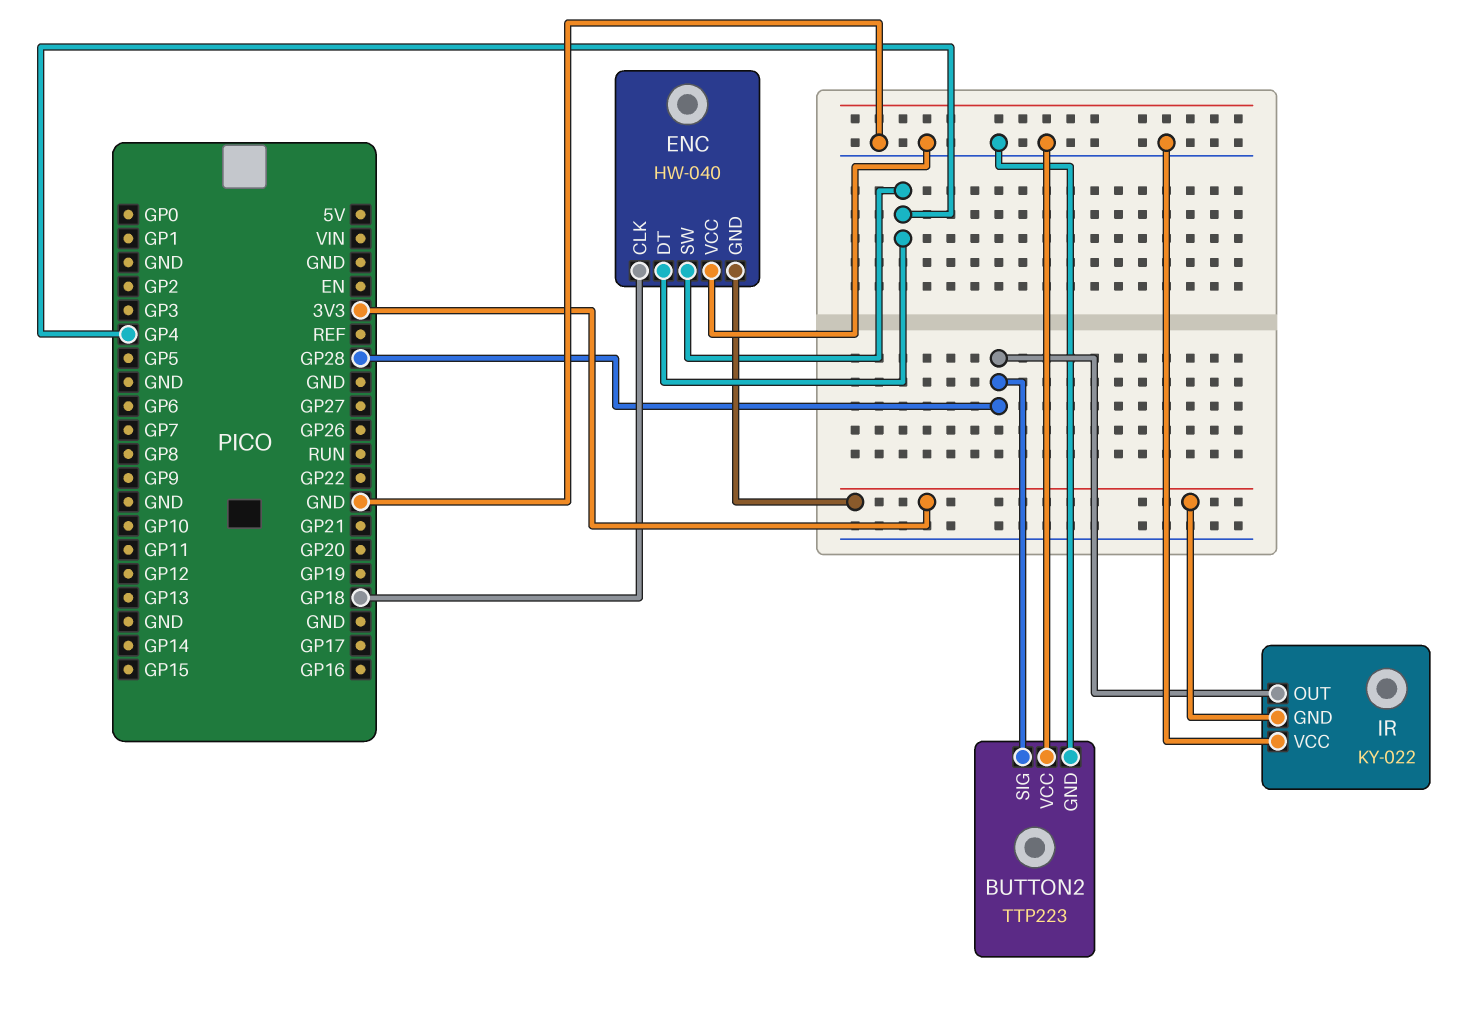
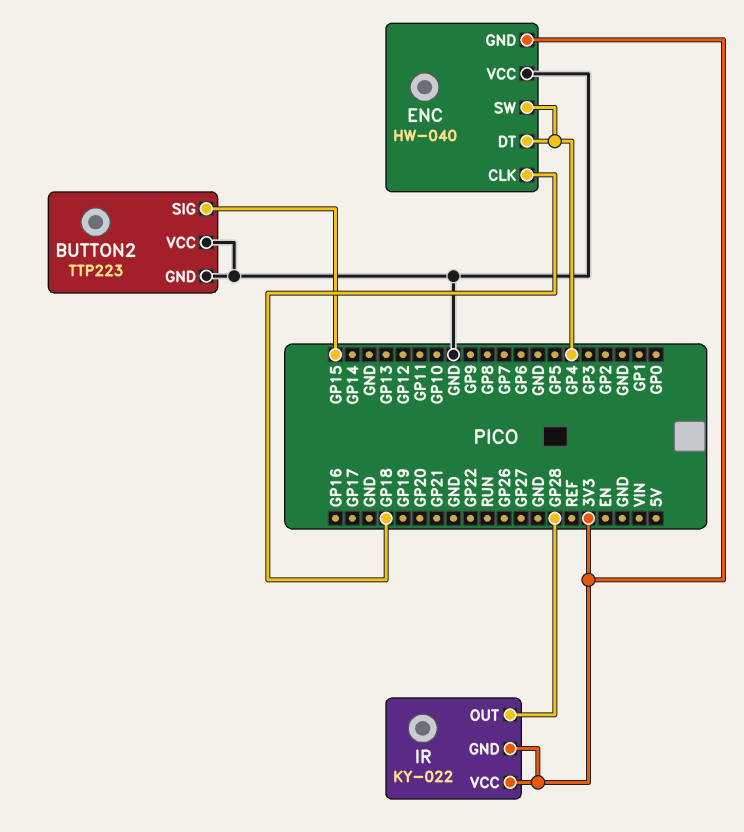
BUTTON2 pin SIG: GP28 -> GP15
IR pin VCC: GND -> 3V3

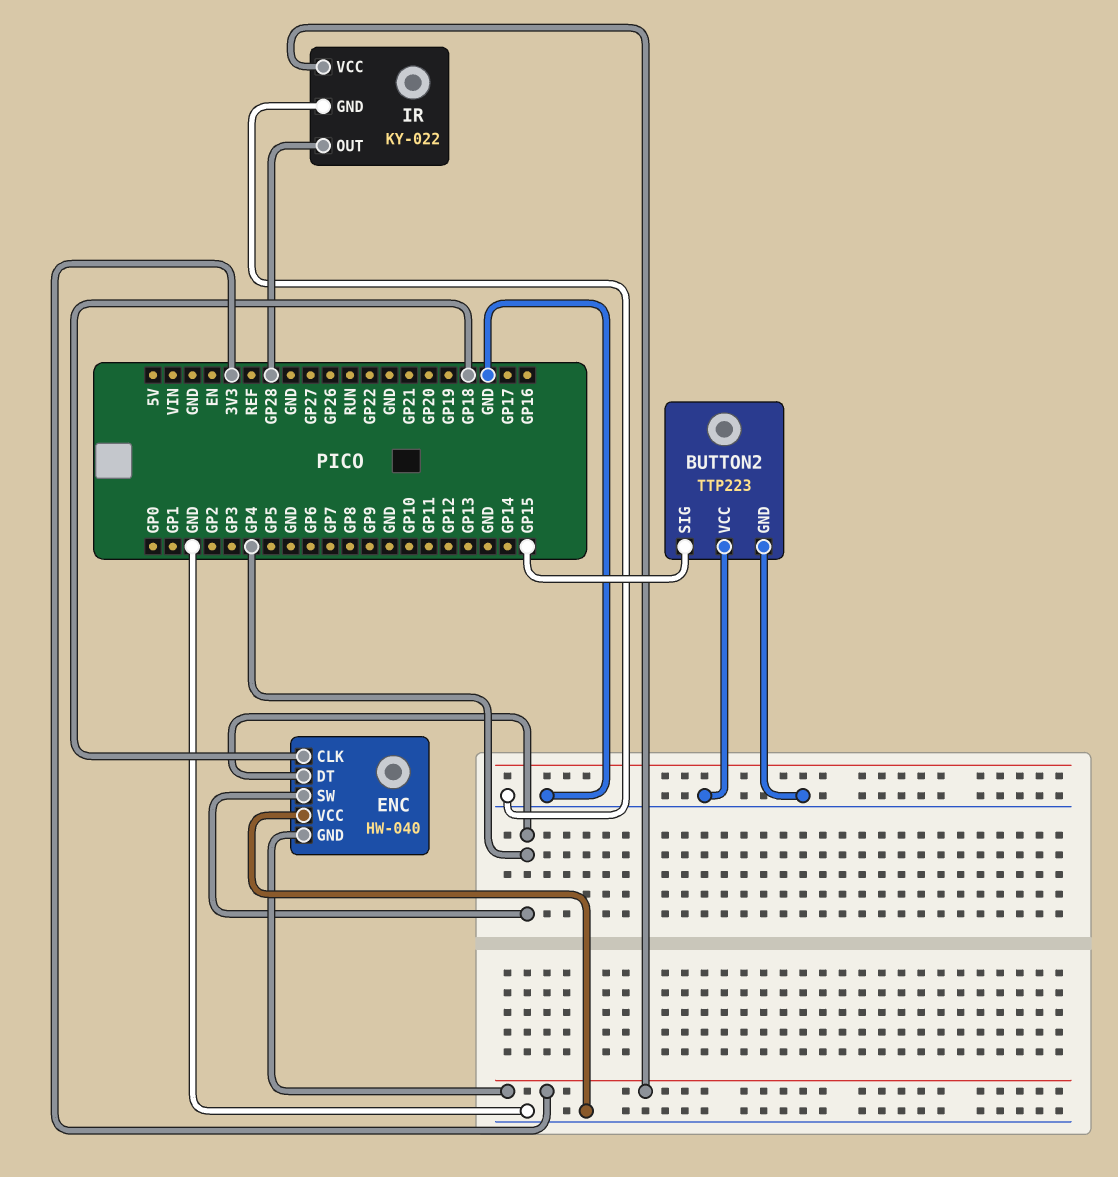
IR pin GND: 3V3 -> GND

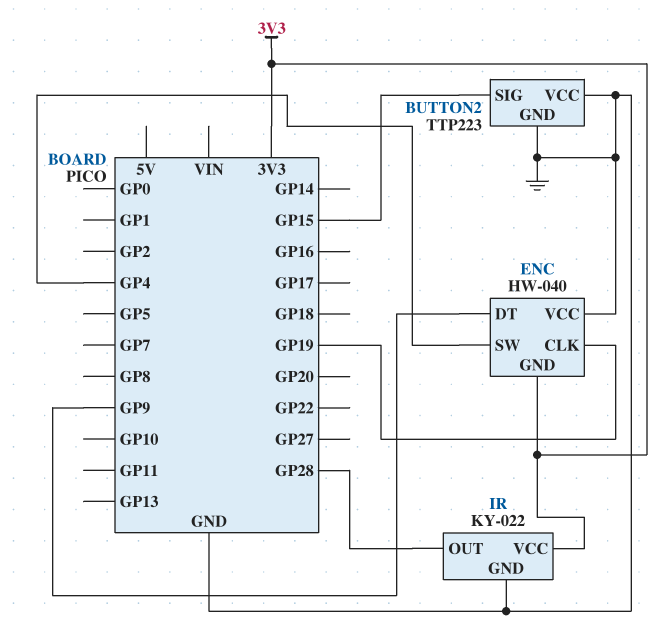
ENC pin CLK: GP18 -> GP19
ENC pin DT: GP4 -> GP9

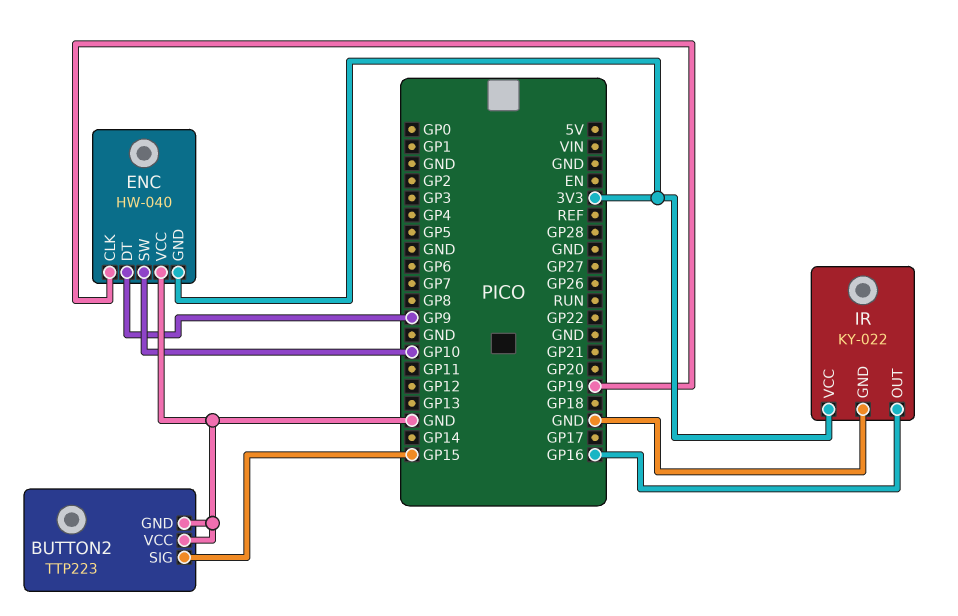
ENC pin SW: GP4 -> GP10
IR pin OUT: GP28 -> GP16

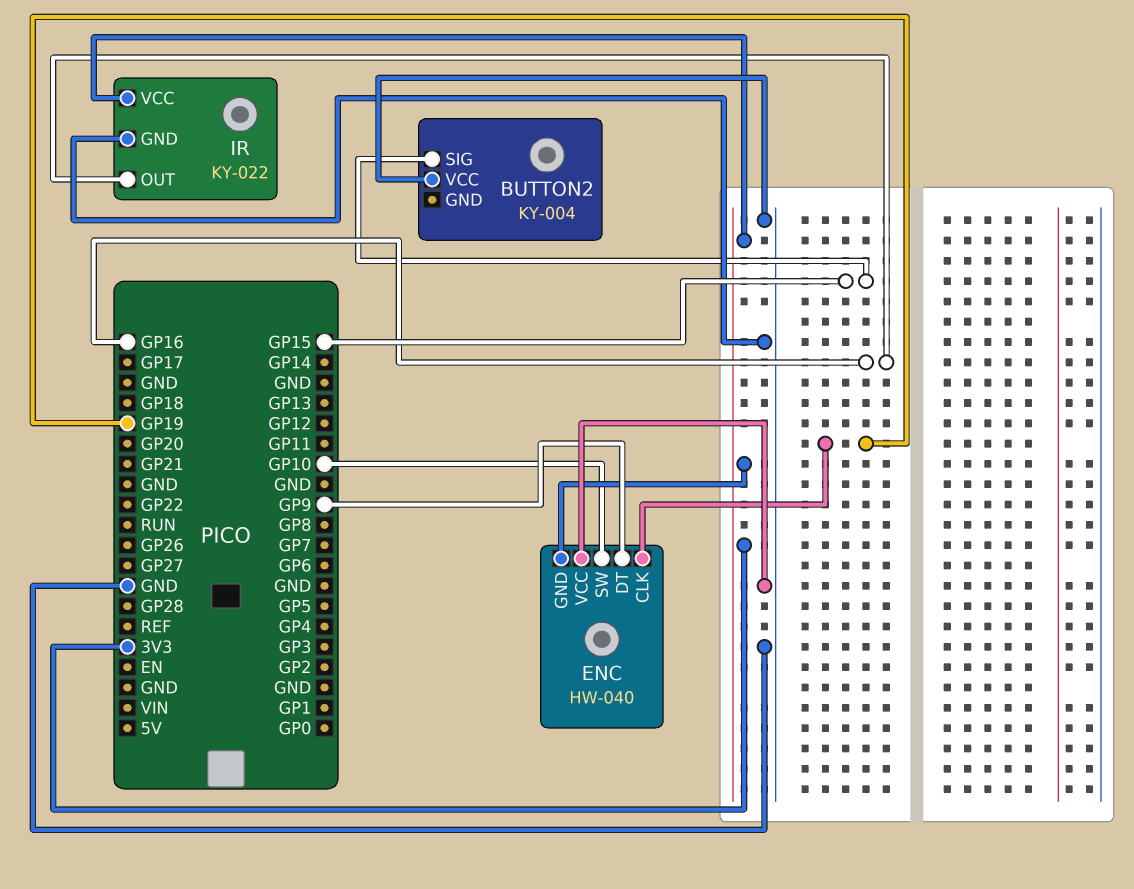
BUTTON2: TTP223 -> KY-004
BUTTON2 pin GND: GND -> none

